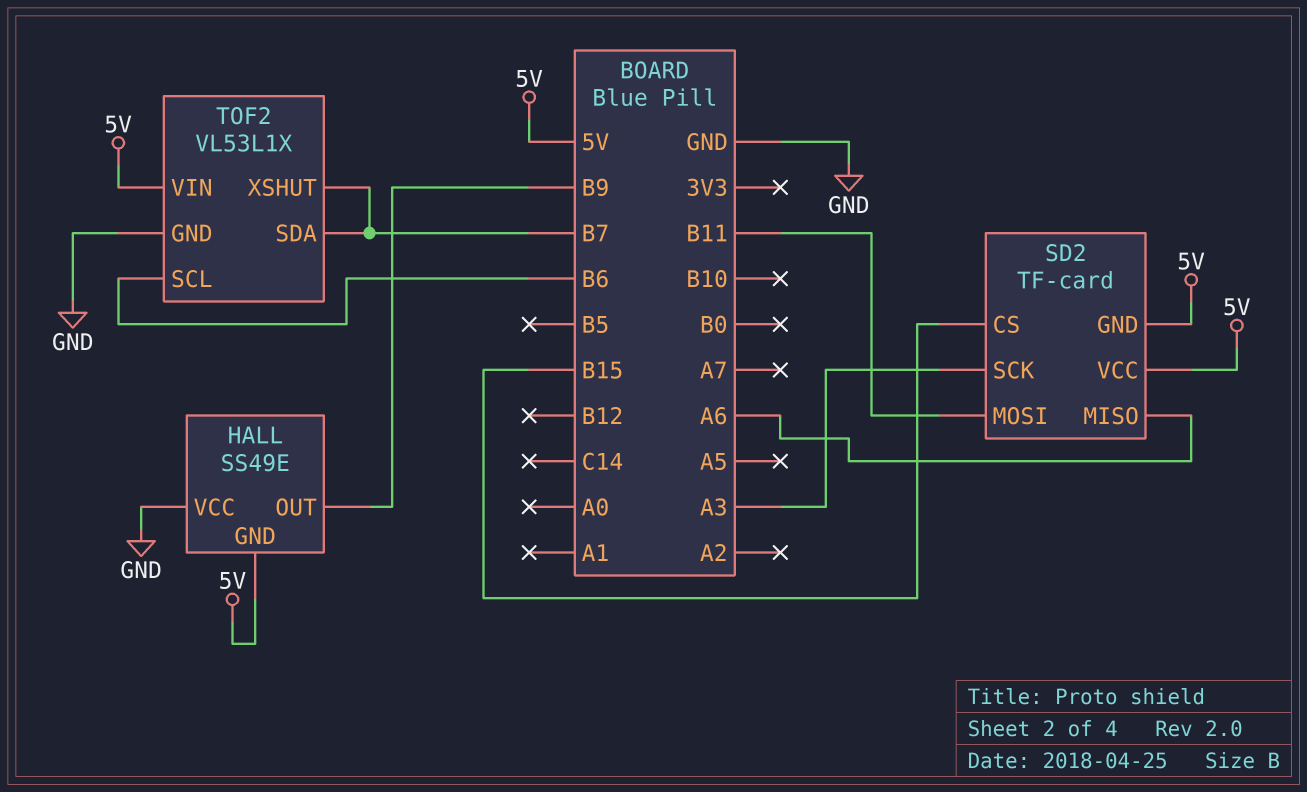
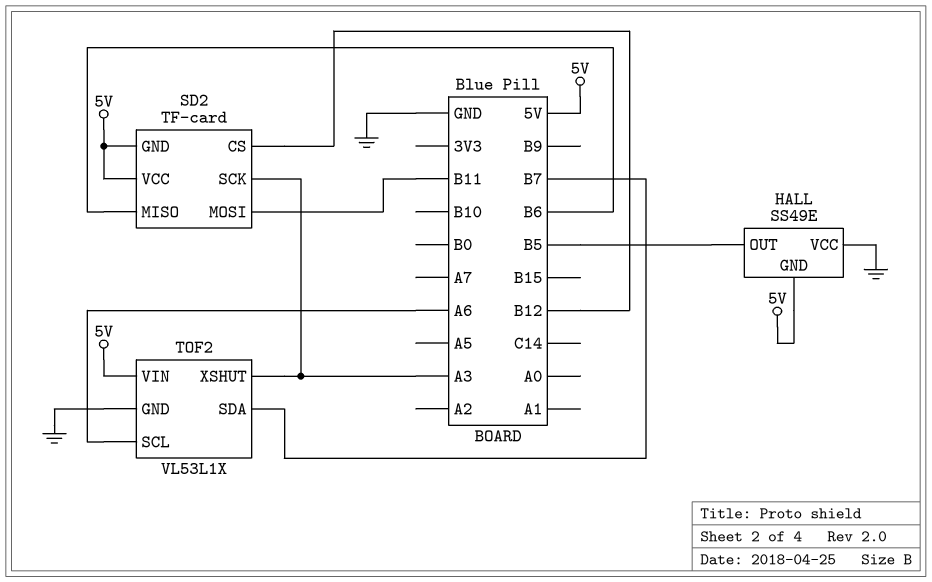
HALL pin OUT: B9 -> B5
SD2 pin CS: B15 -> B12
SD2 pin MISO: A6 -> B6
TOF2 pin SCL: B6 -> A6
TOF2 pin XSHUT: B7 -> A3

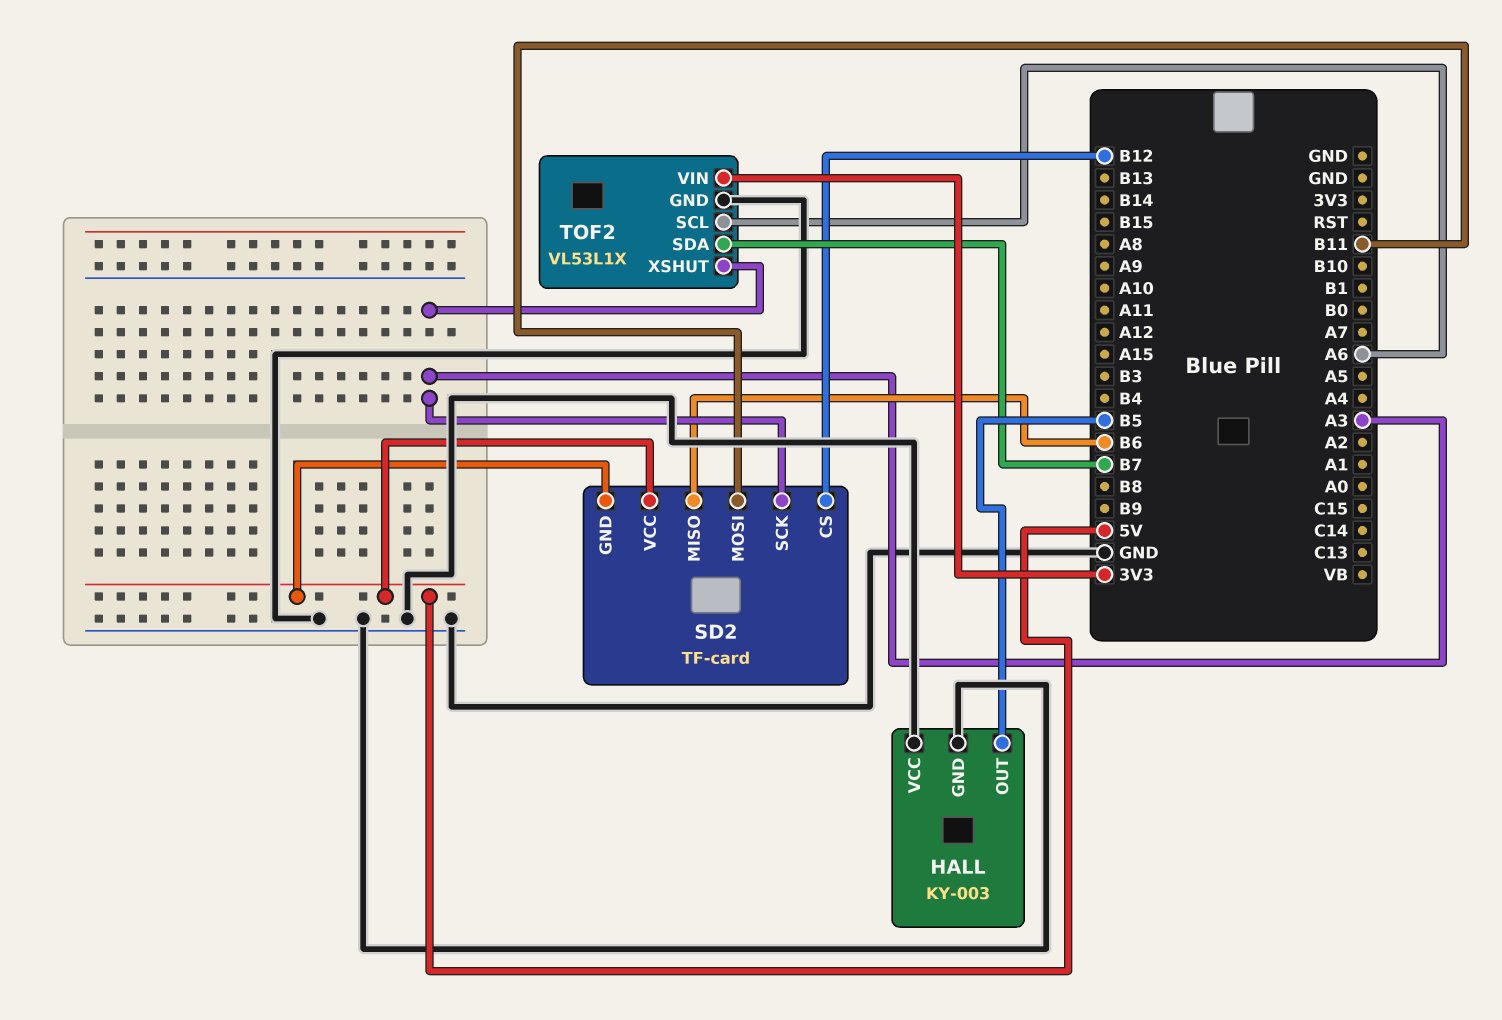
HALL: SS49E -> KY-003
HALL pin GND: 5V -> GND
TOF2 pin VIN: 5V -> 3V3

